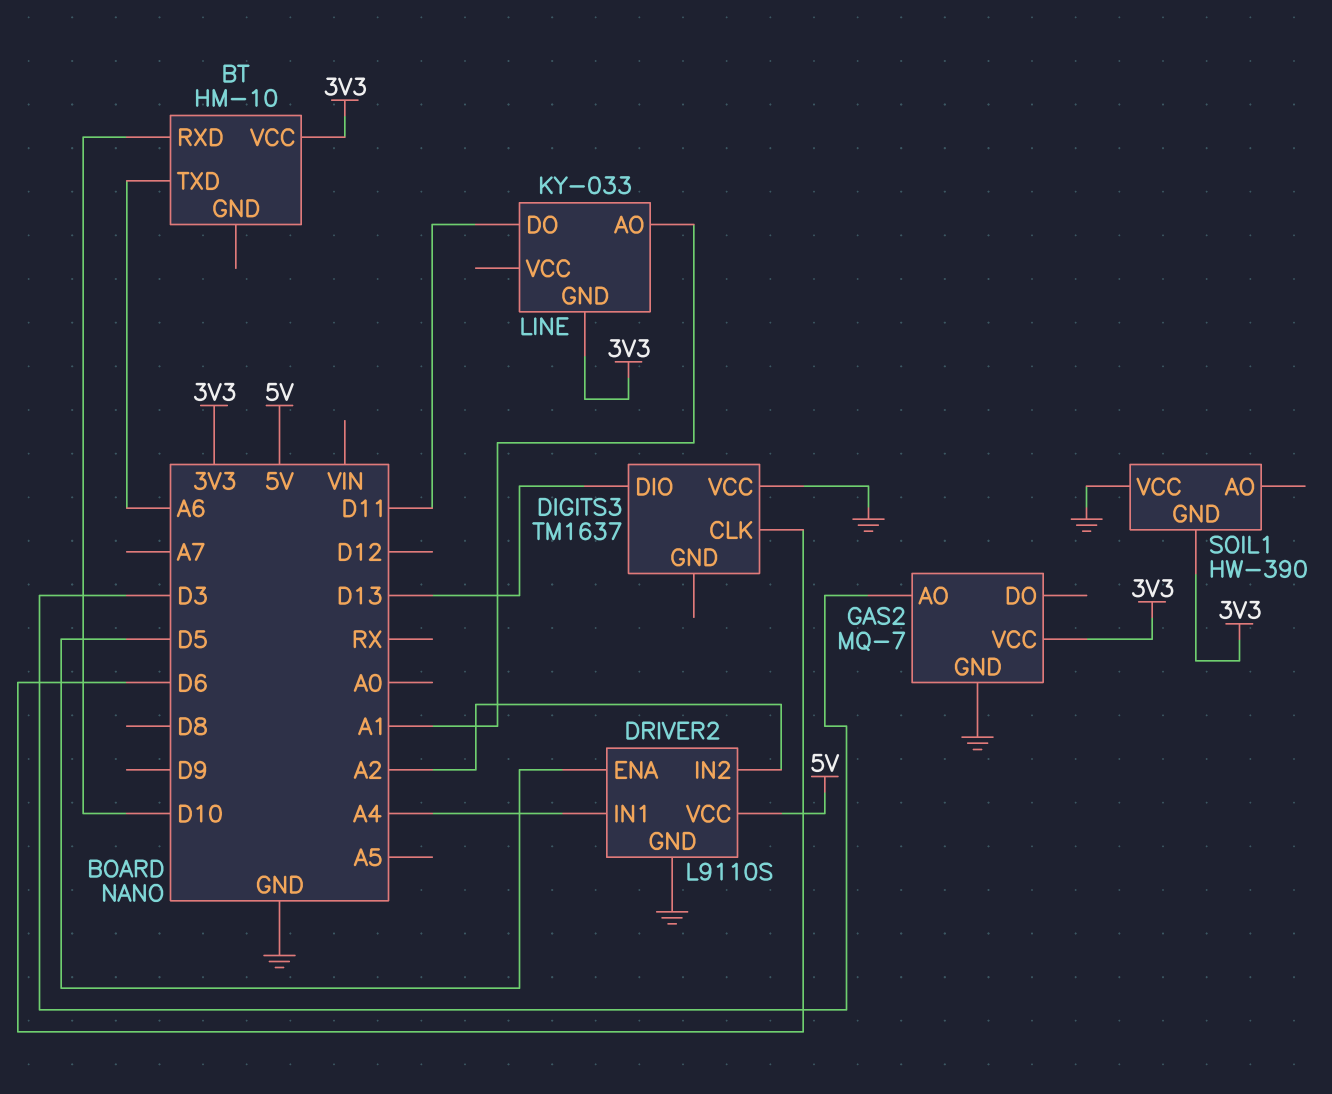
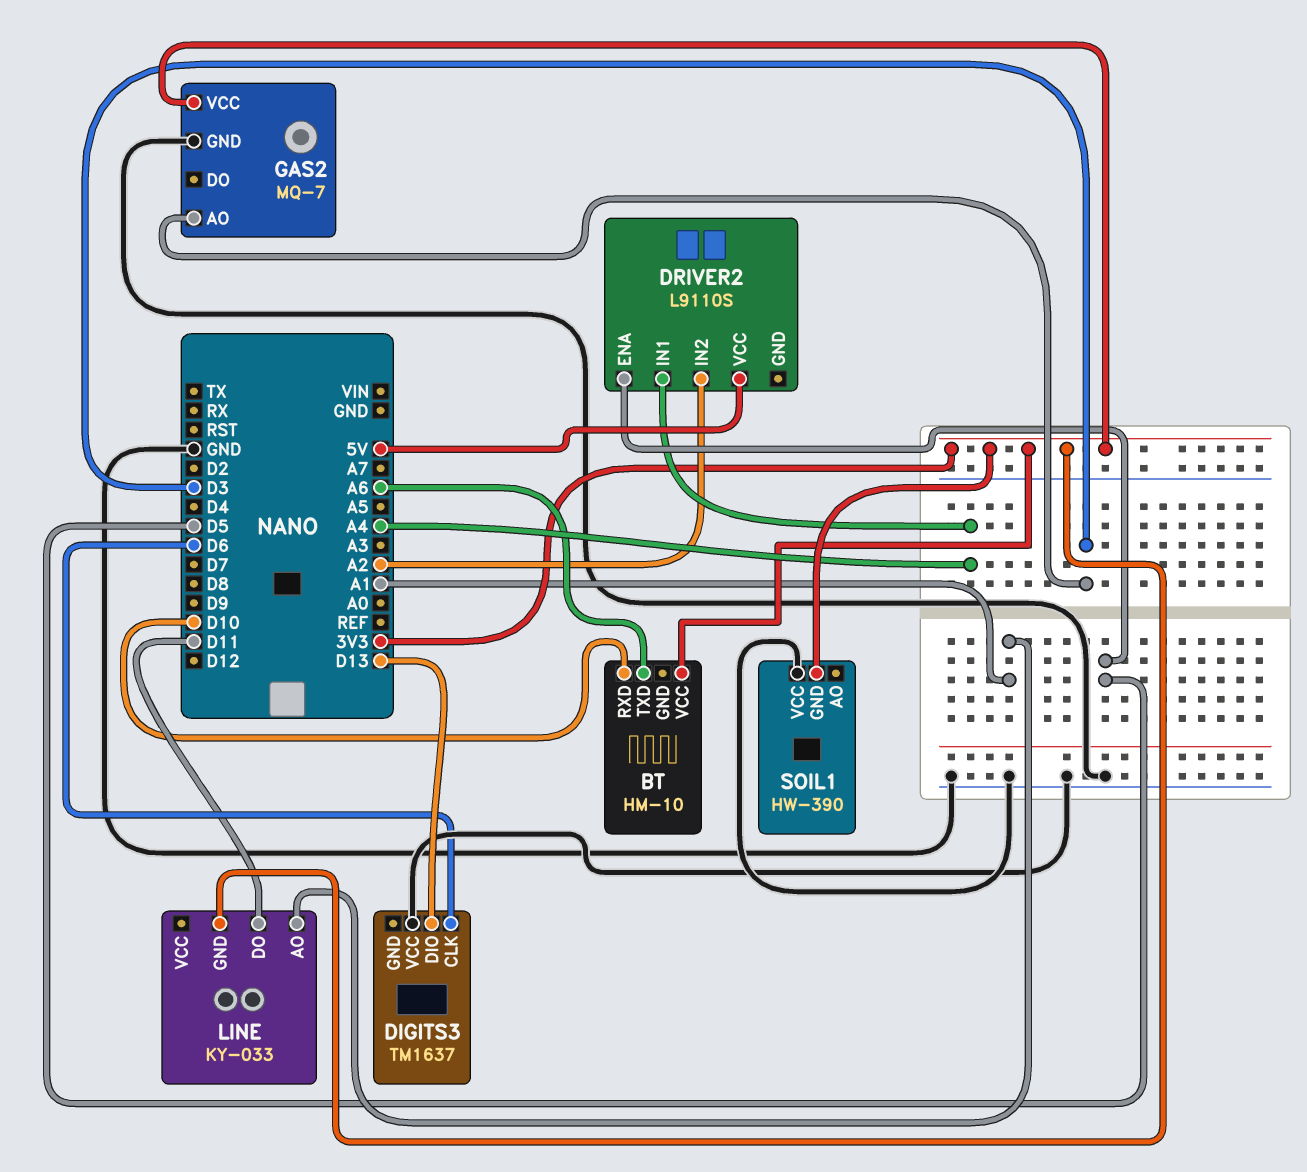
DRIVER2 pin GND: GND -> none

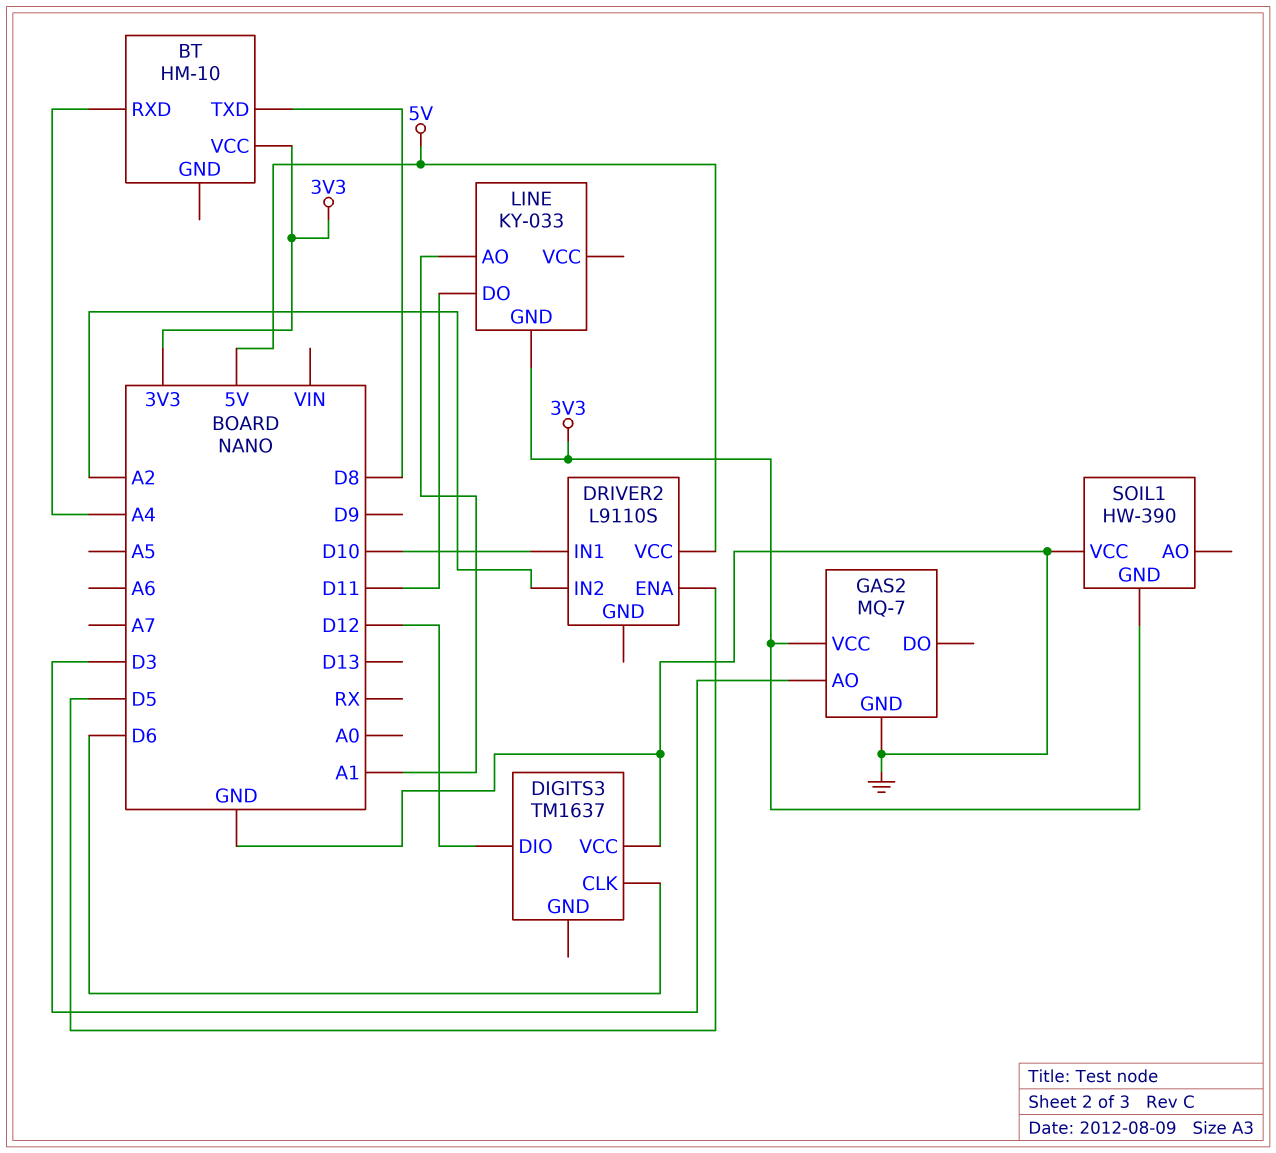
BT pin RXD: D10 -> A4
BT pin TXD: A6 -> D8
DIGITS3 pin DIO: D13 -> D12
DRIVER2 pin IN1: A4 -> D10

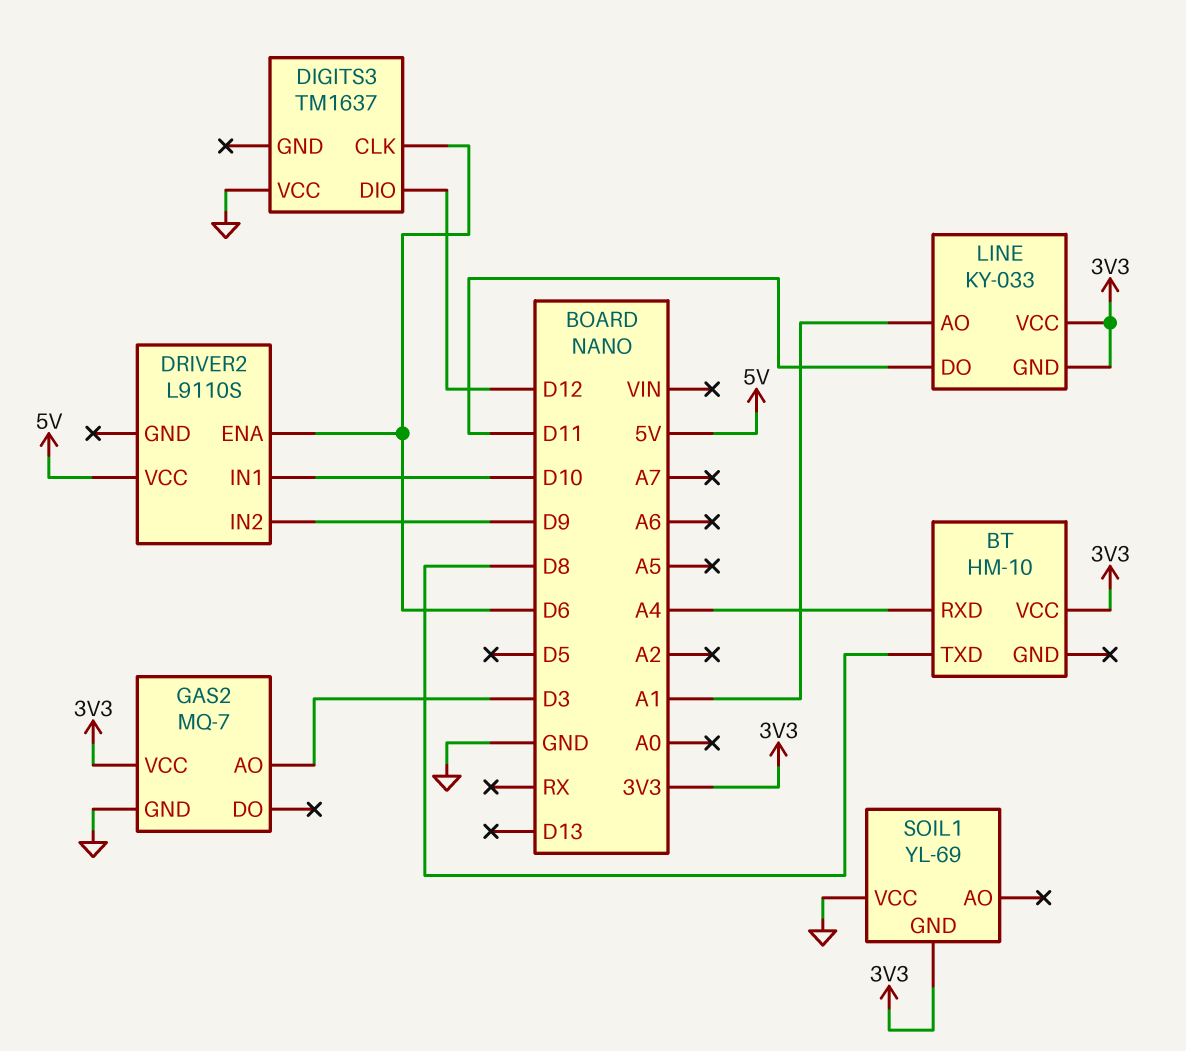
DRIVER2 pin ENA: D5 -> D6
DRIVER2 pin IN2: A2 -> D9
LINE pin VCC: none -> 3V3
SOIL1: HW-390 -> YL-69

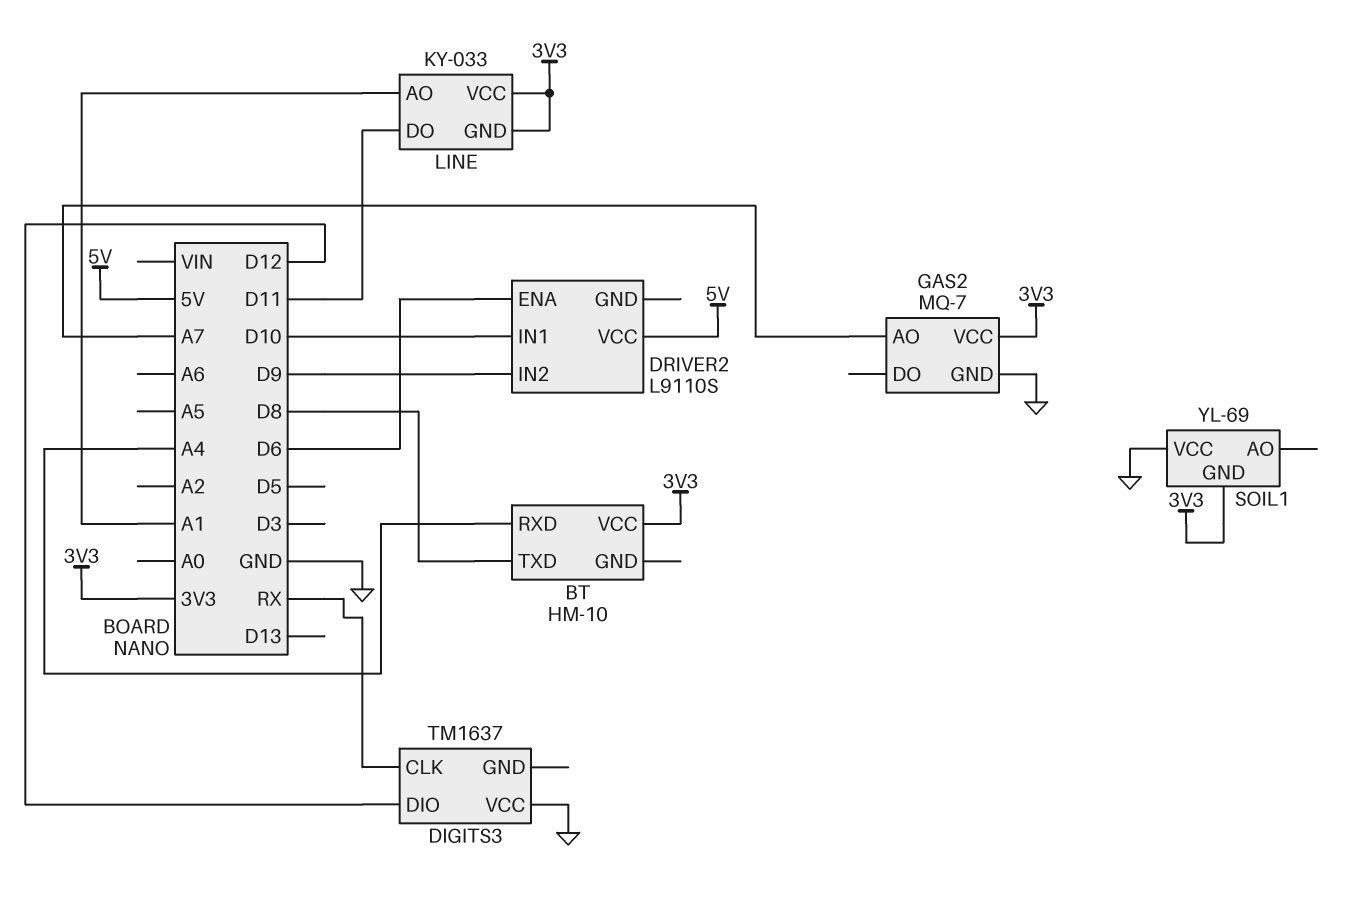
DIGITS3 pin CLK: D6 -> RX
GAS2 pin AO: D3 -> A7

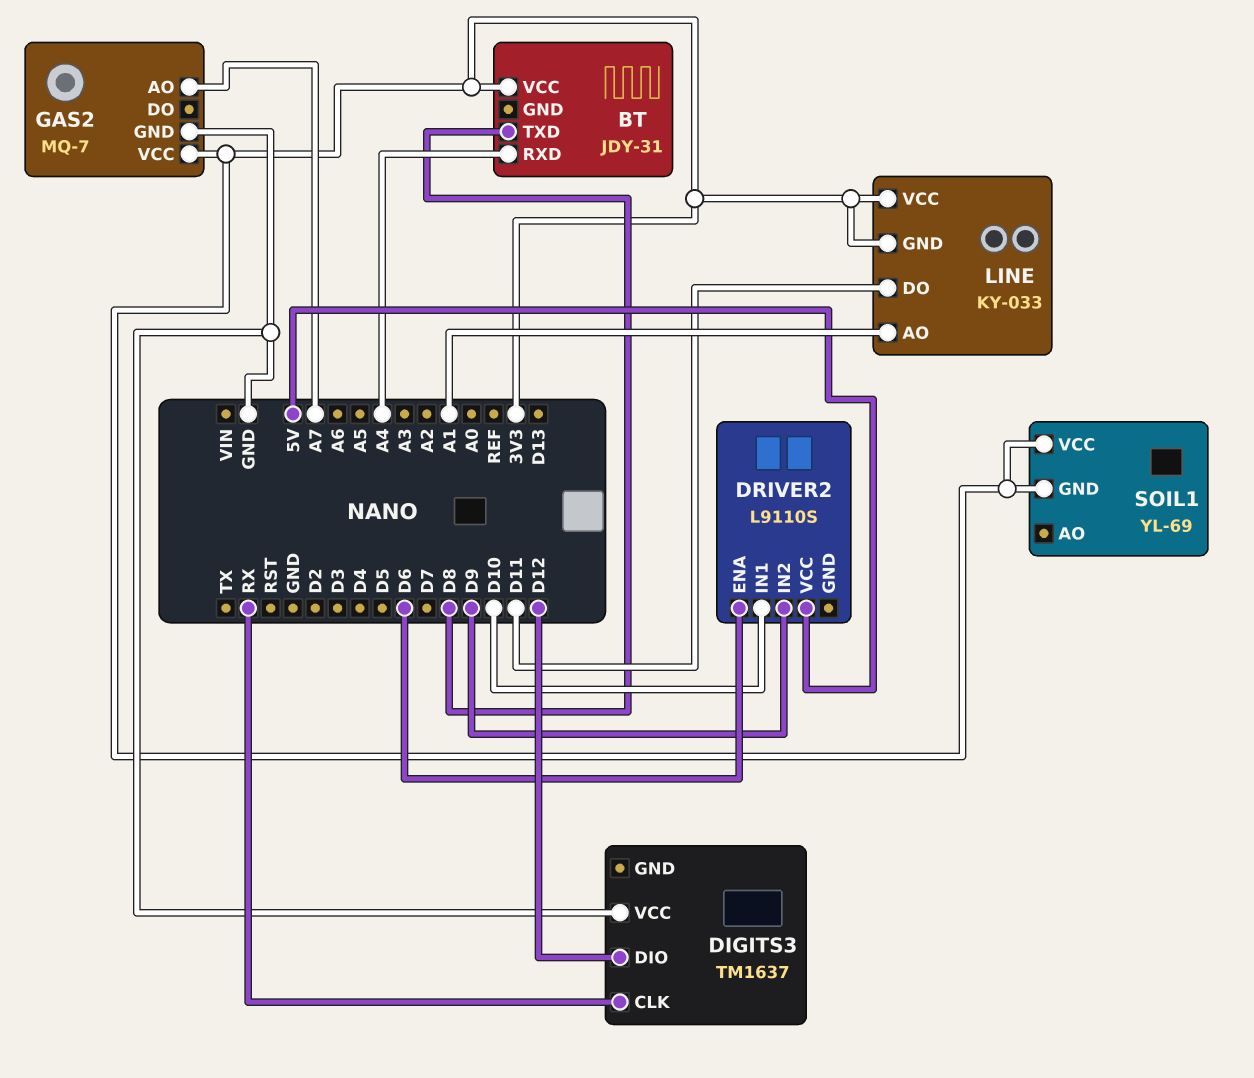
BT: HM-10 -> JDY-31
SOIL1 pin VCC: GND -> 3V3

